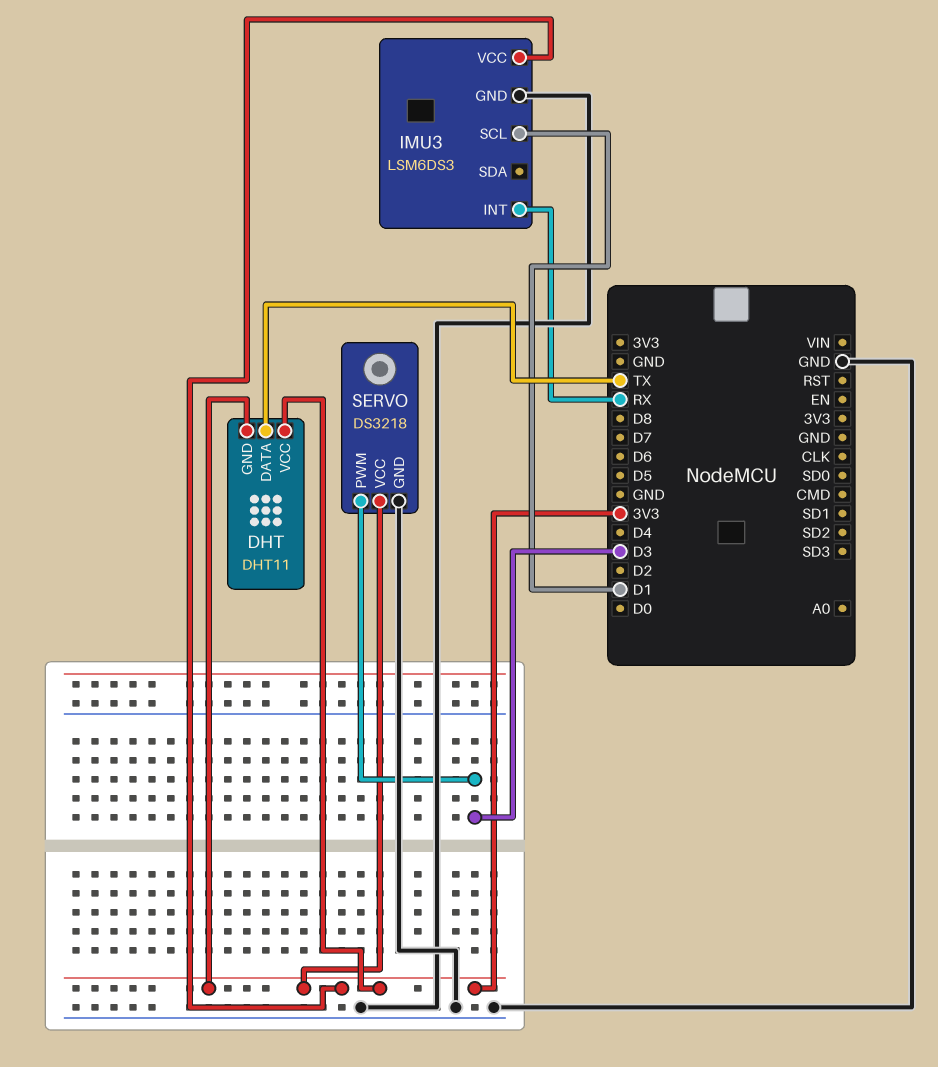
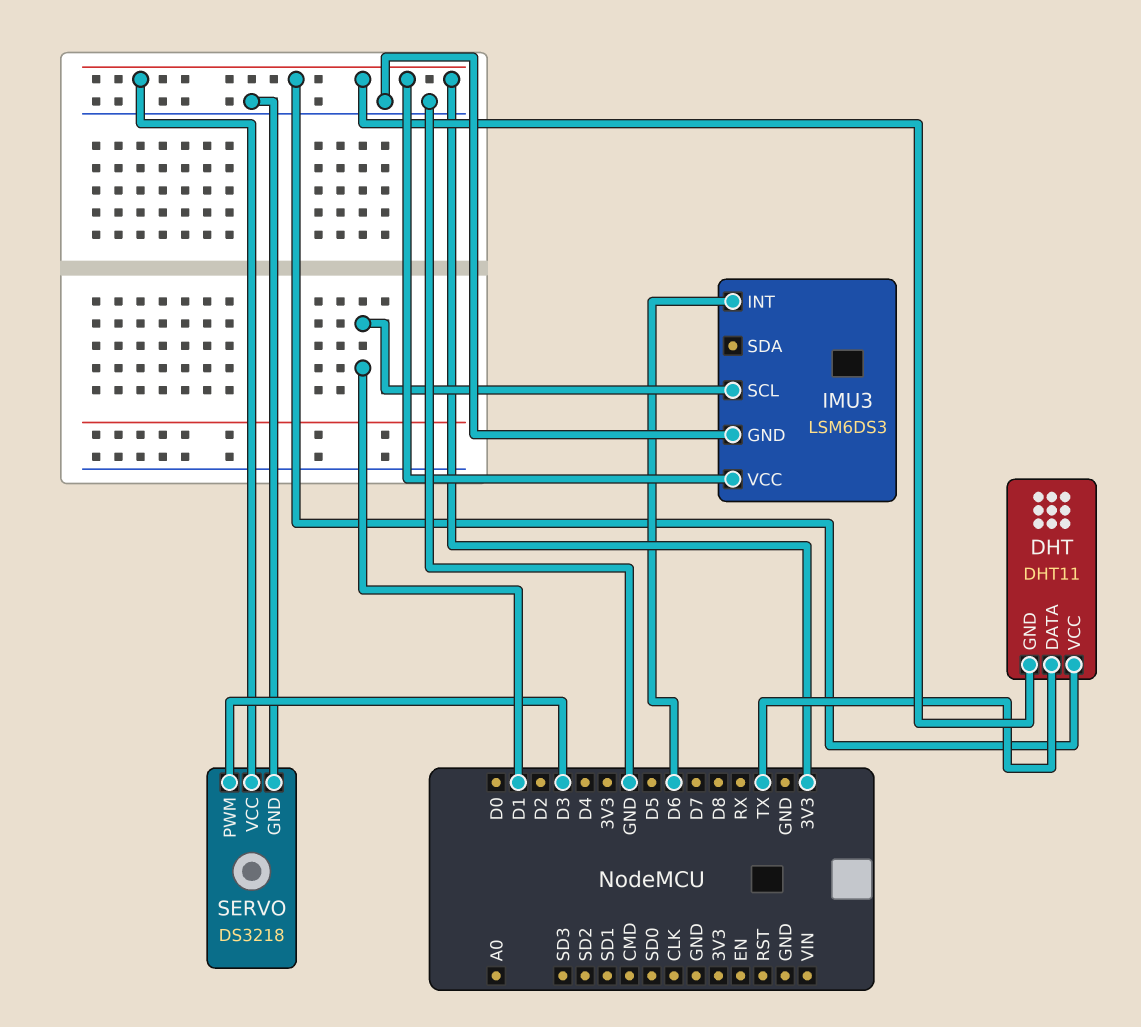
IMU3 pin INT: RX -> D6

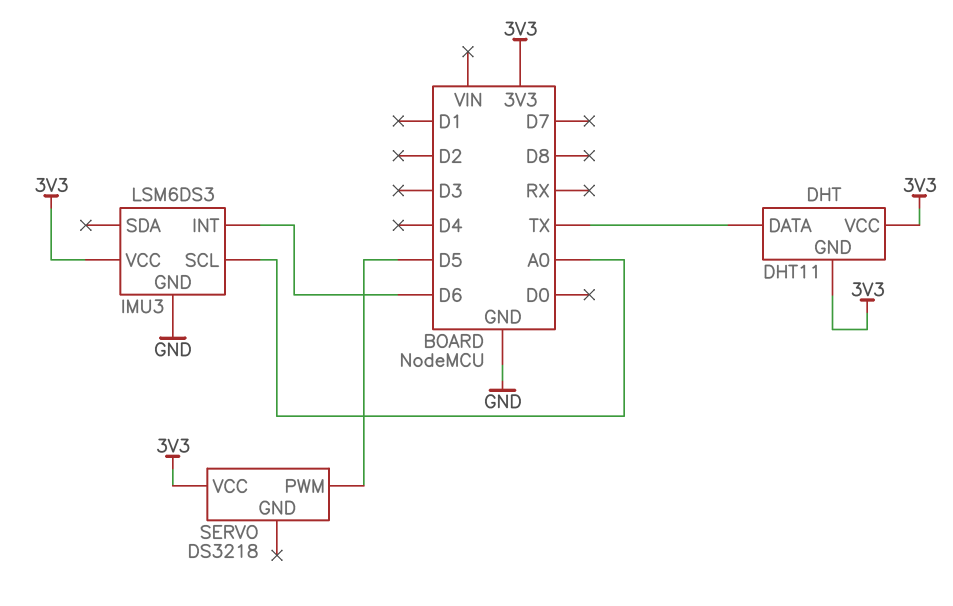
IMU3 pin SCL: D1 -> A0
SERVO pin GND: GND -> none
SERVO pin PWM: D3 -> D5

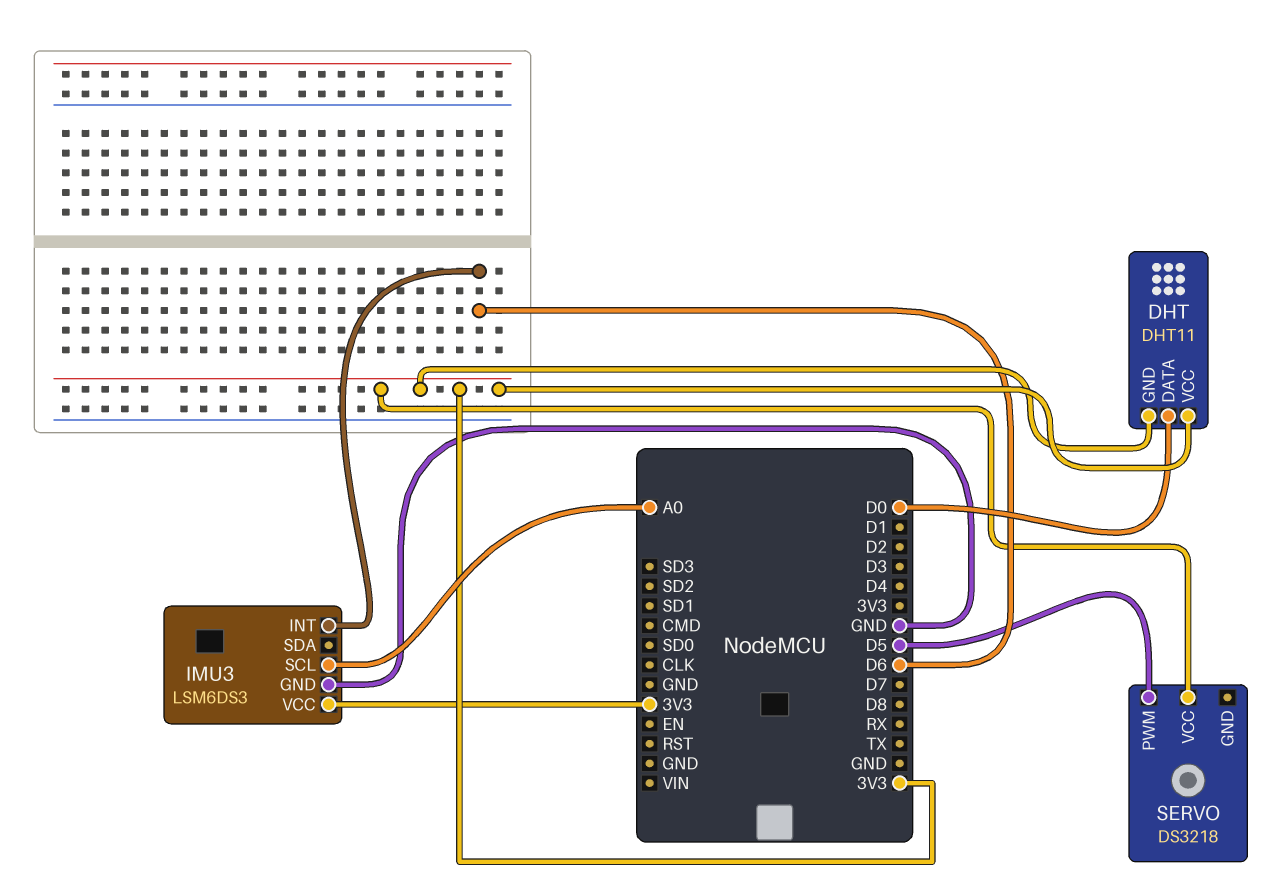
DHT pin DATA: TX -> D0

